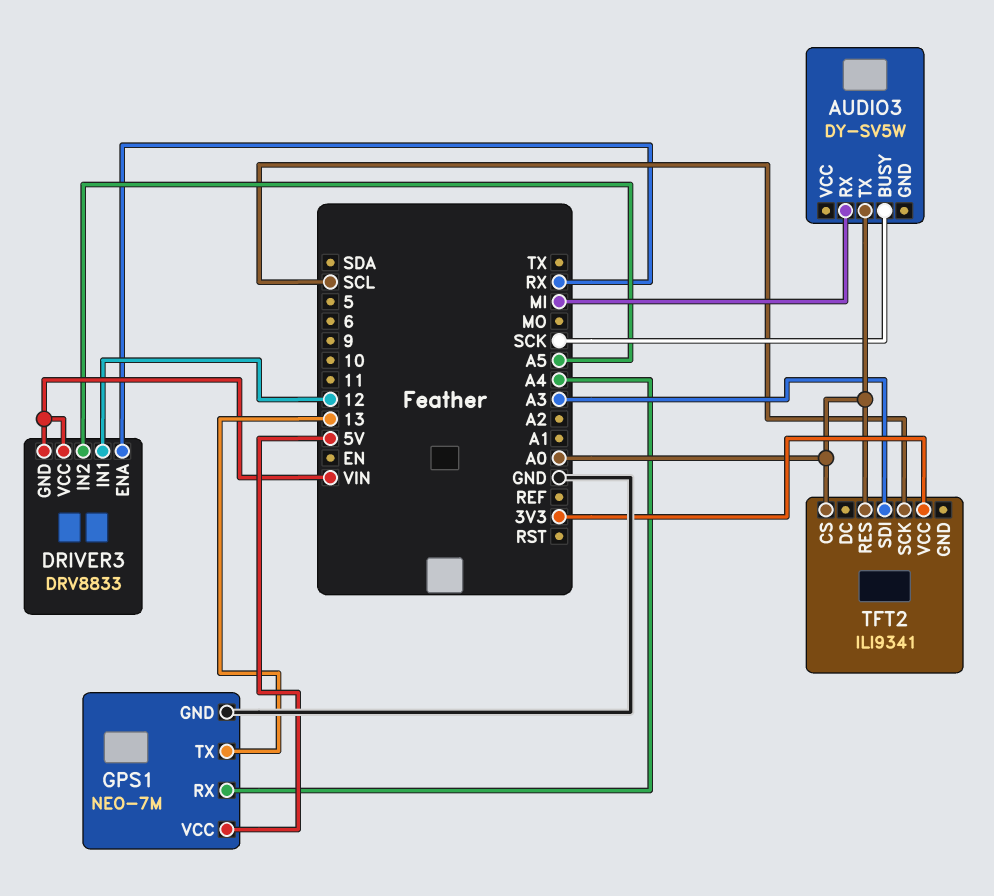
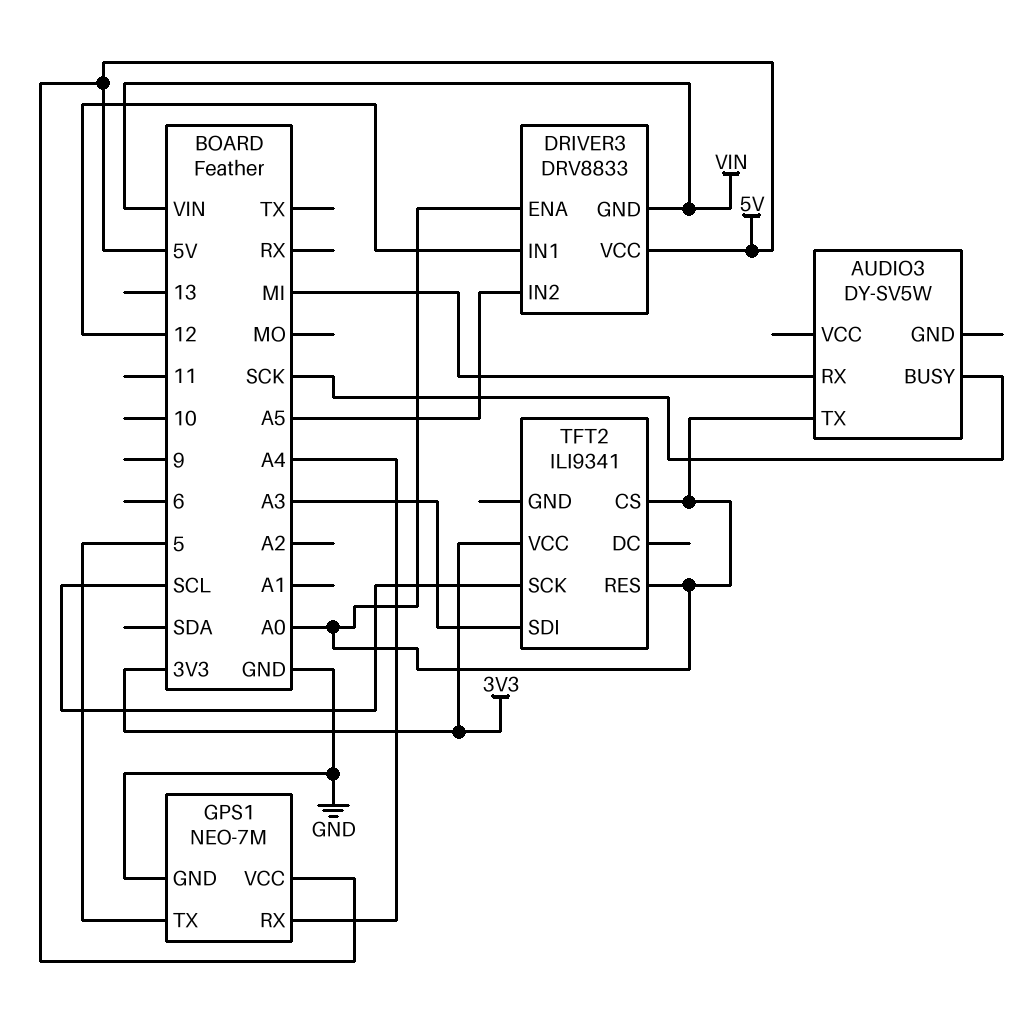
DRIVER3 pin ENA: RX -> A0
DRIVER3 pin VCC: VIN -> 5V
GPS1 pin TX: 13 -> 5

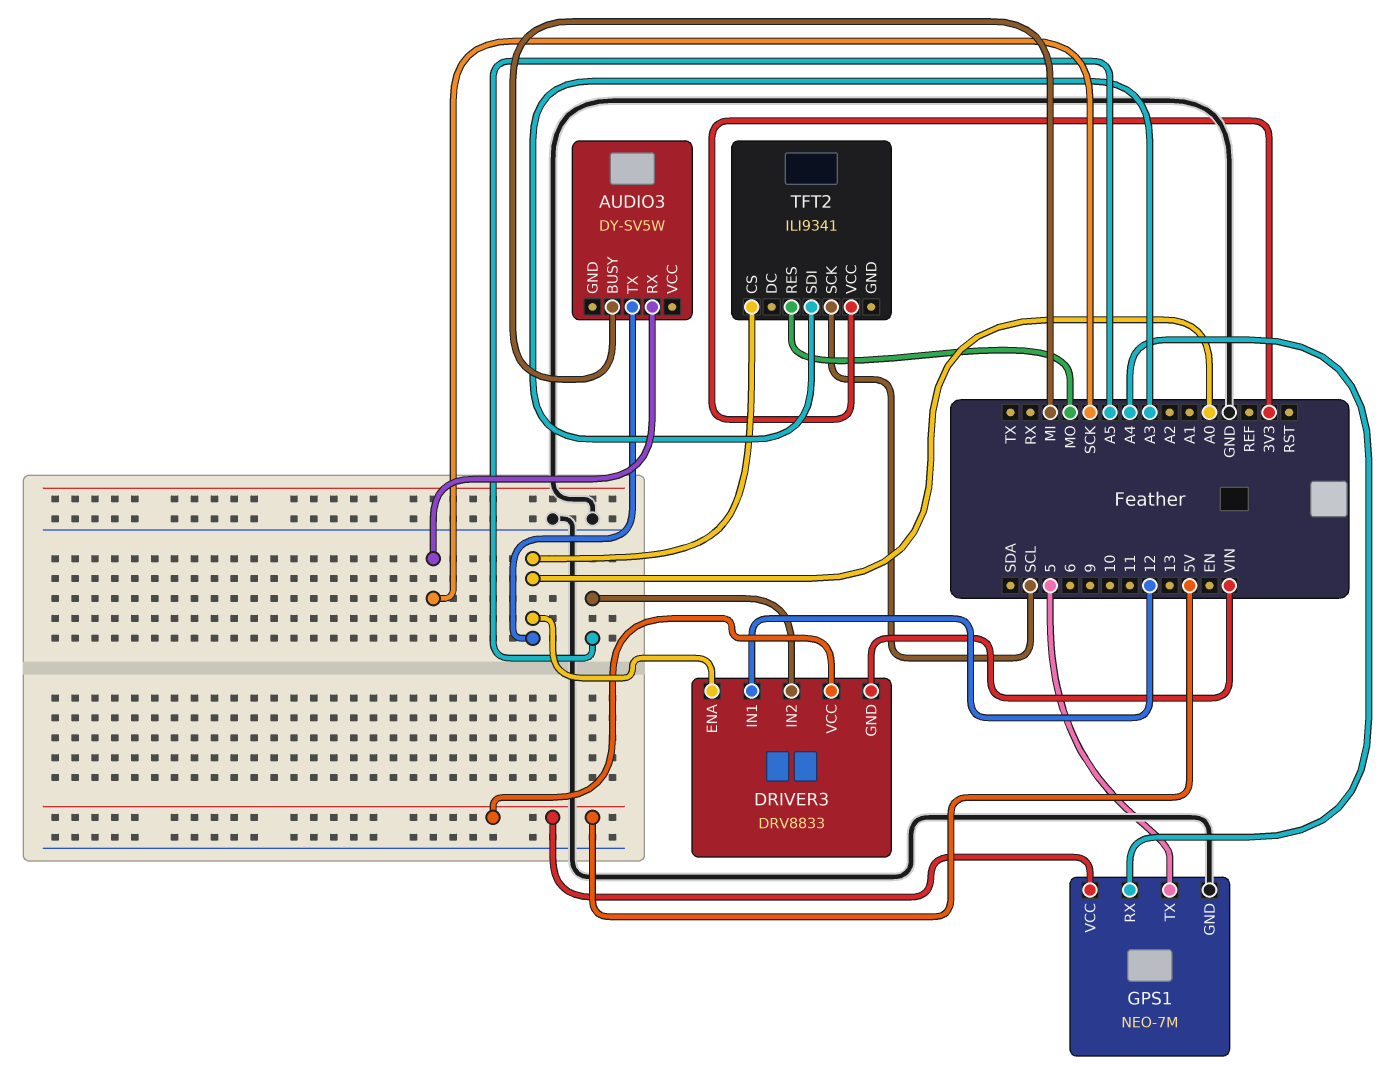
AUDIO3 pin BUSY: SCK -> MI
AUDIO3 pin RX: MI -> SCK
TFT2 pin RES: A0 -> MO

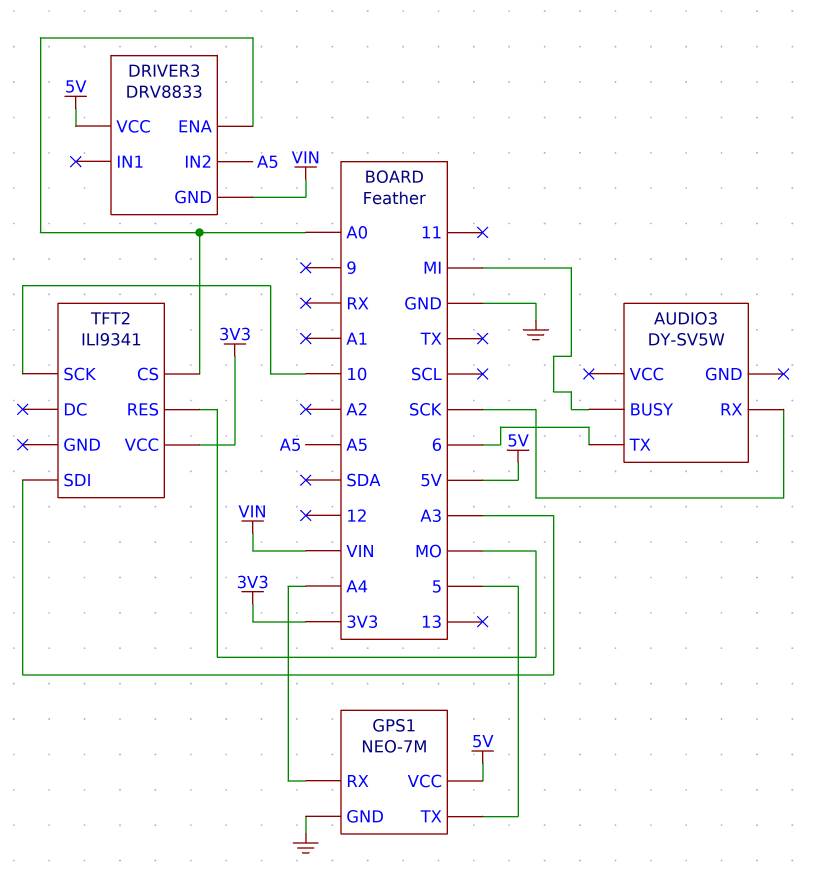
AUDIO3 pin TX: A0 -> 6
DRIVER3 pin IN1: 12 -> none
TFT2 pin SCK: SCL -> 10

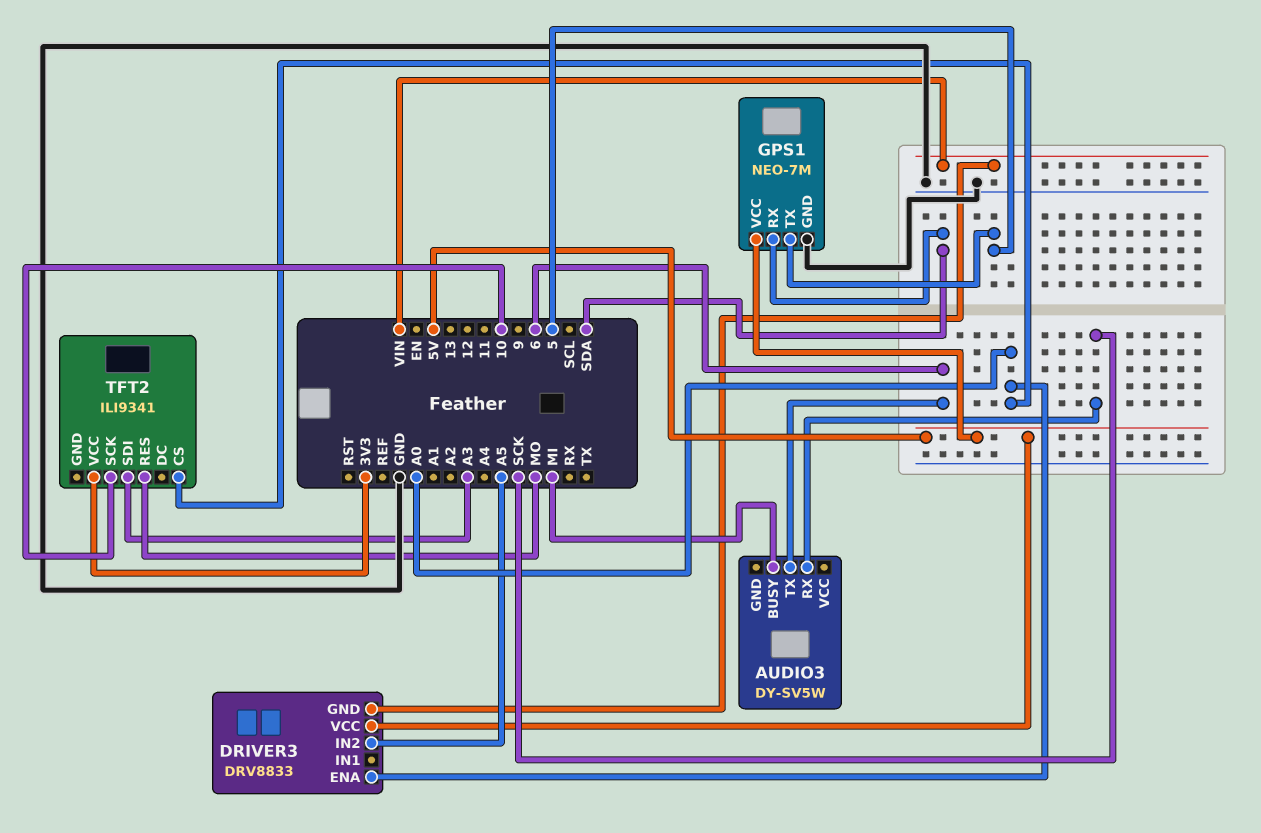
GPS1 pin RX: A4 -> SDA

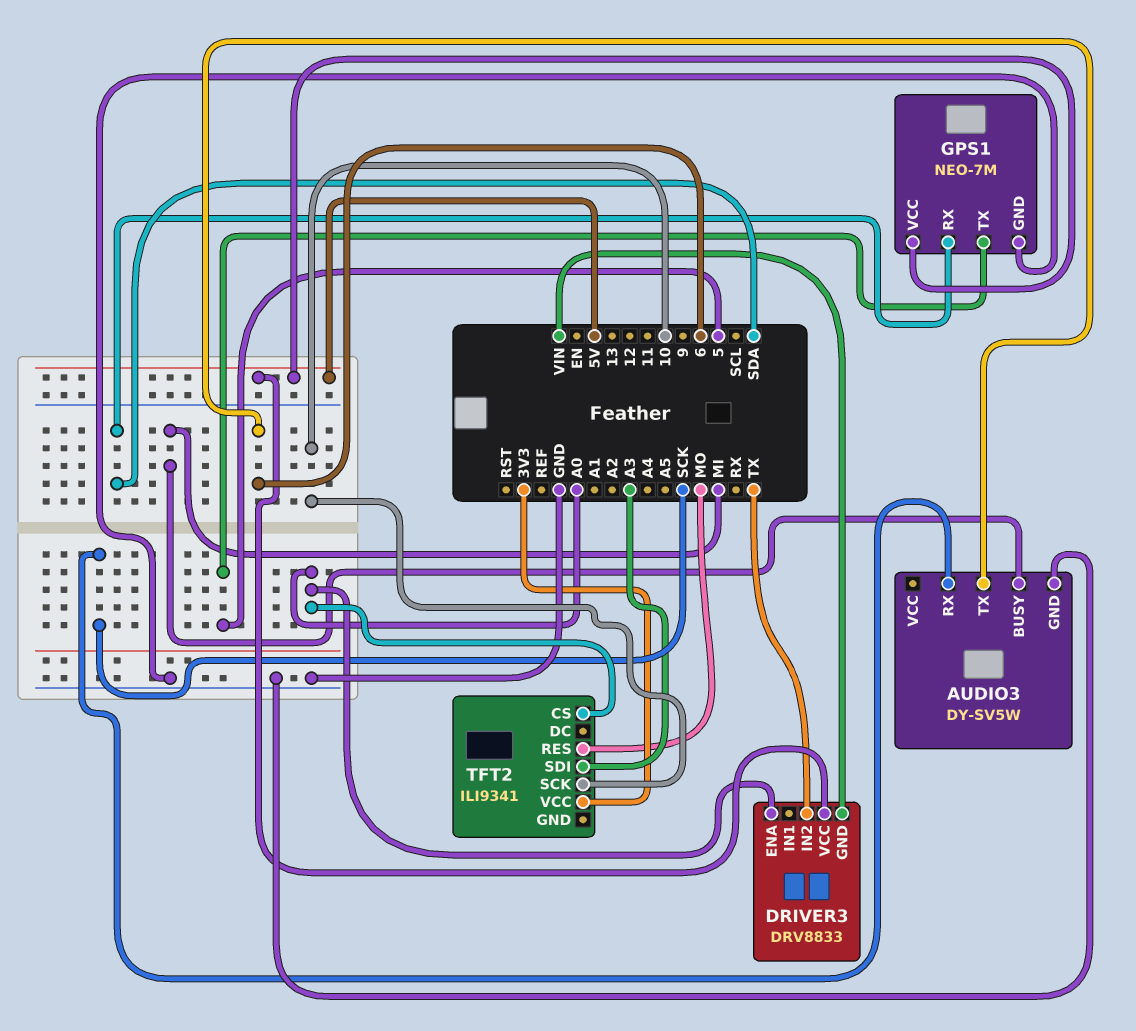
AUDIO3 pin GND: none -> GND
DRIVER3 pin IN2: A5 -> TX

